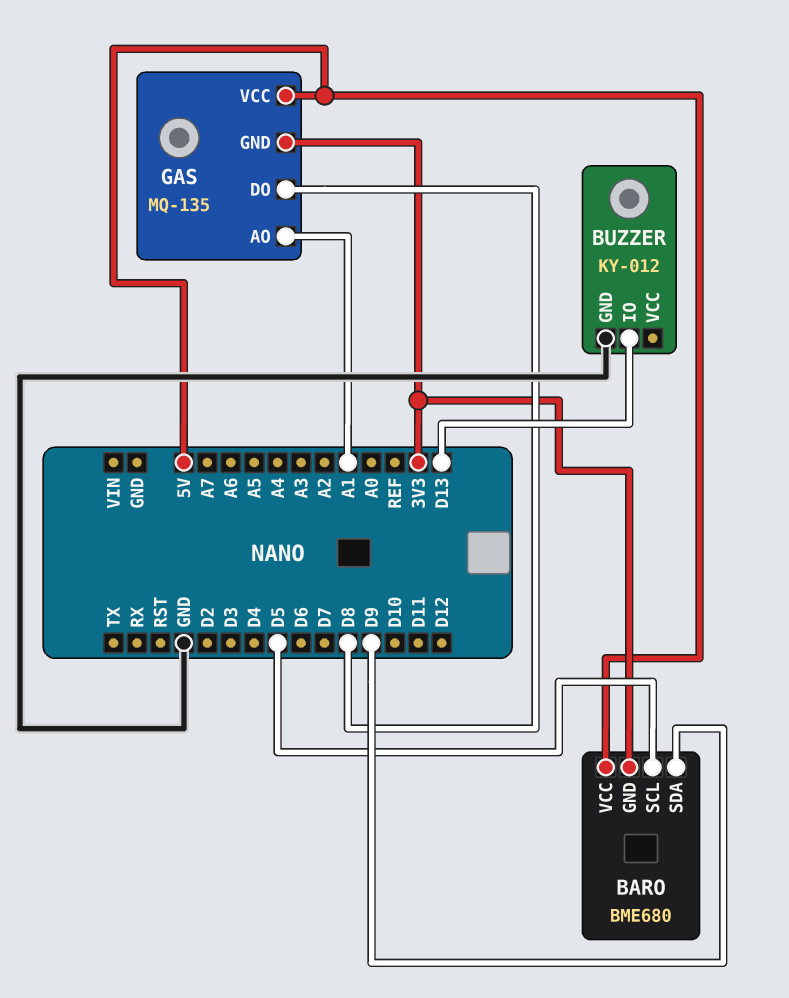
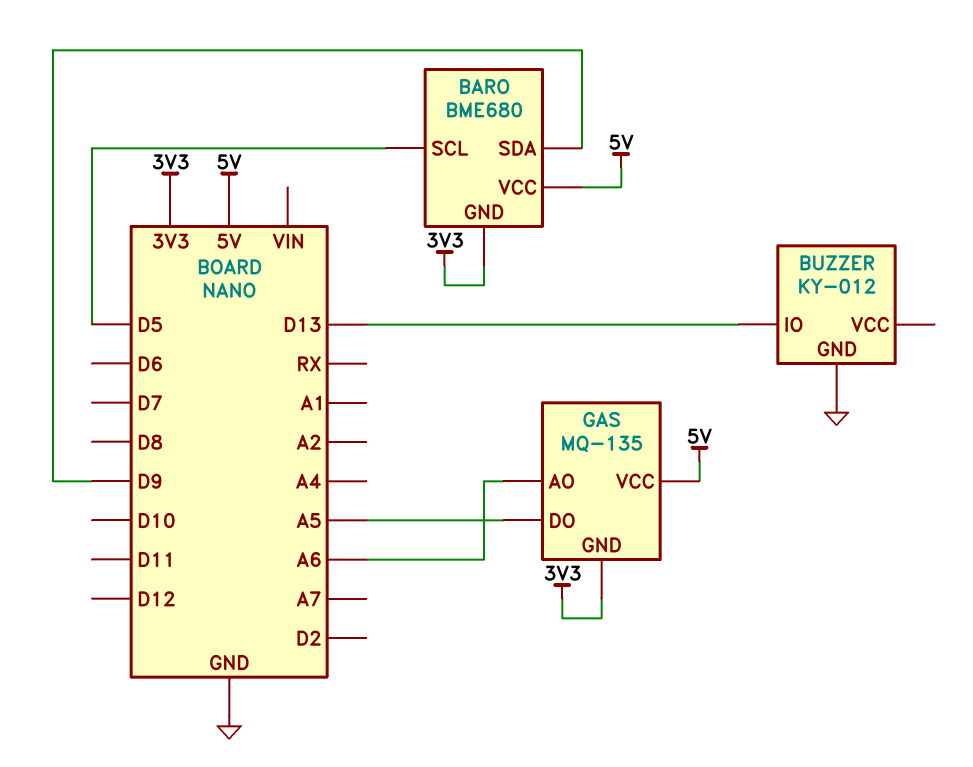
GAS pin AO: A1 -> A6
GAS pin DO: D8 -> A5

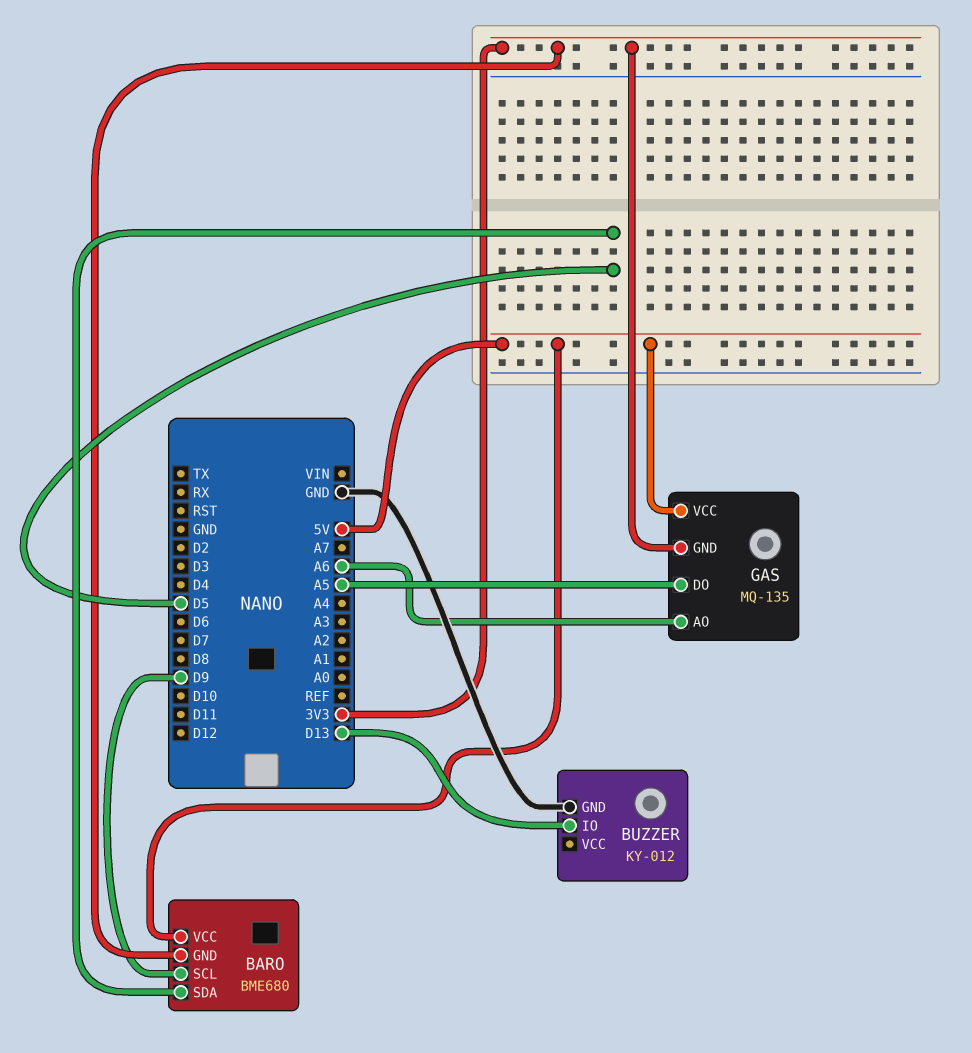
BARO pin SCL: D5 -> D9
BARO pin SDA: D9 -> D5

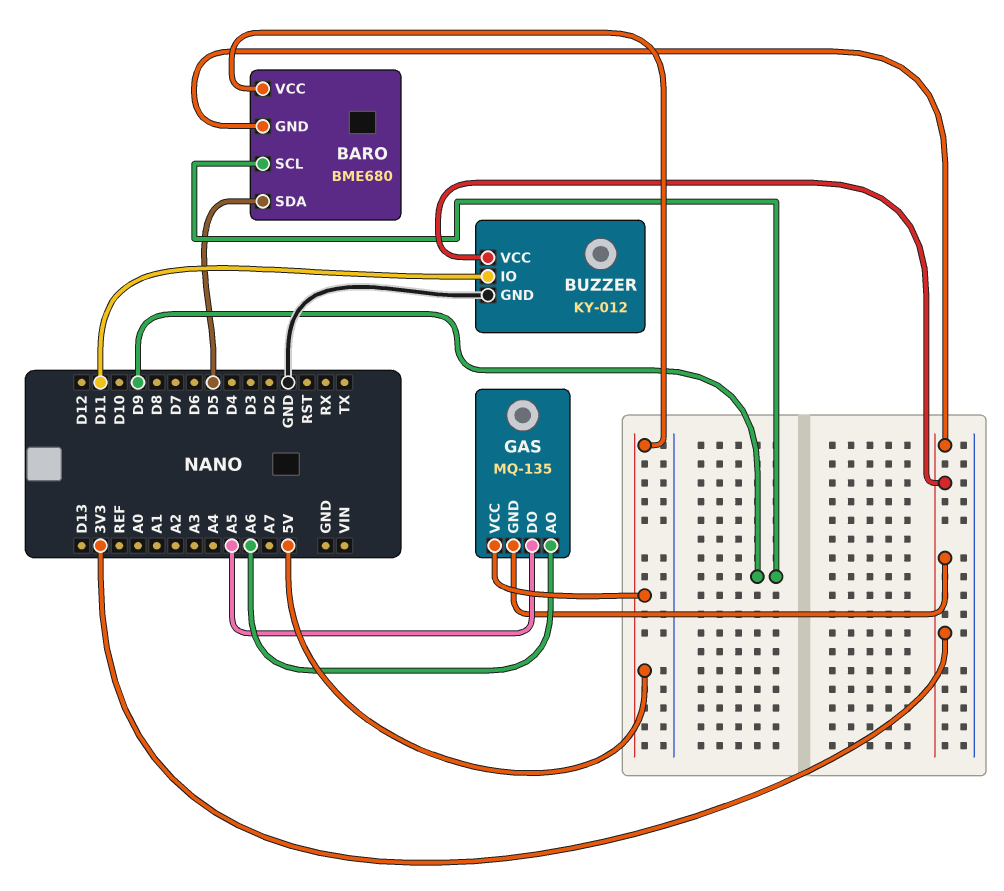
BUZZER pin IO: D13 -> D11
BUZZER pin VCC: none -> 3V3

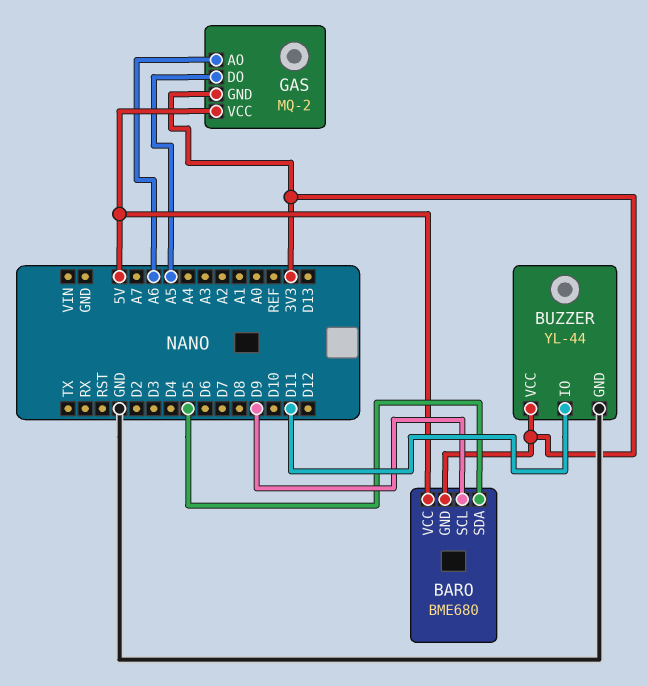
BUZZER: KY-012 -> YL-44
GAS: MQ-135 -> MQ-2

